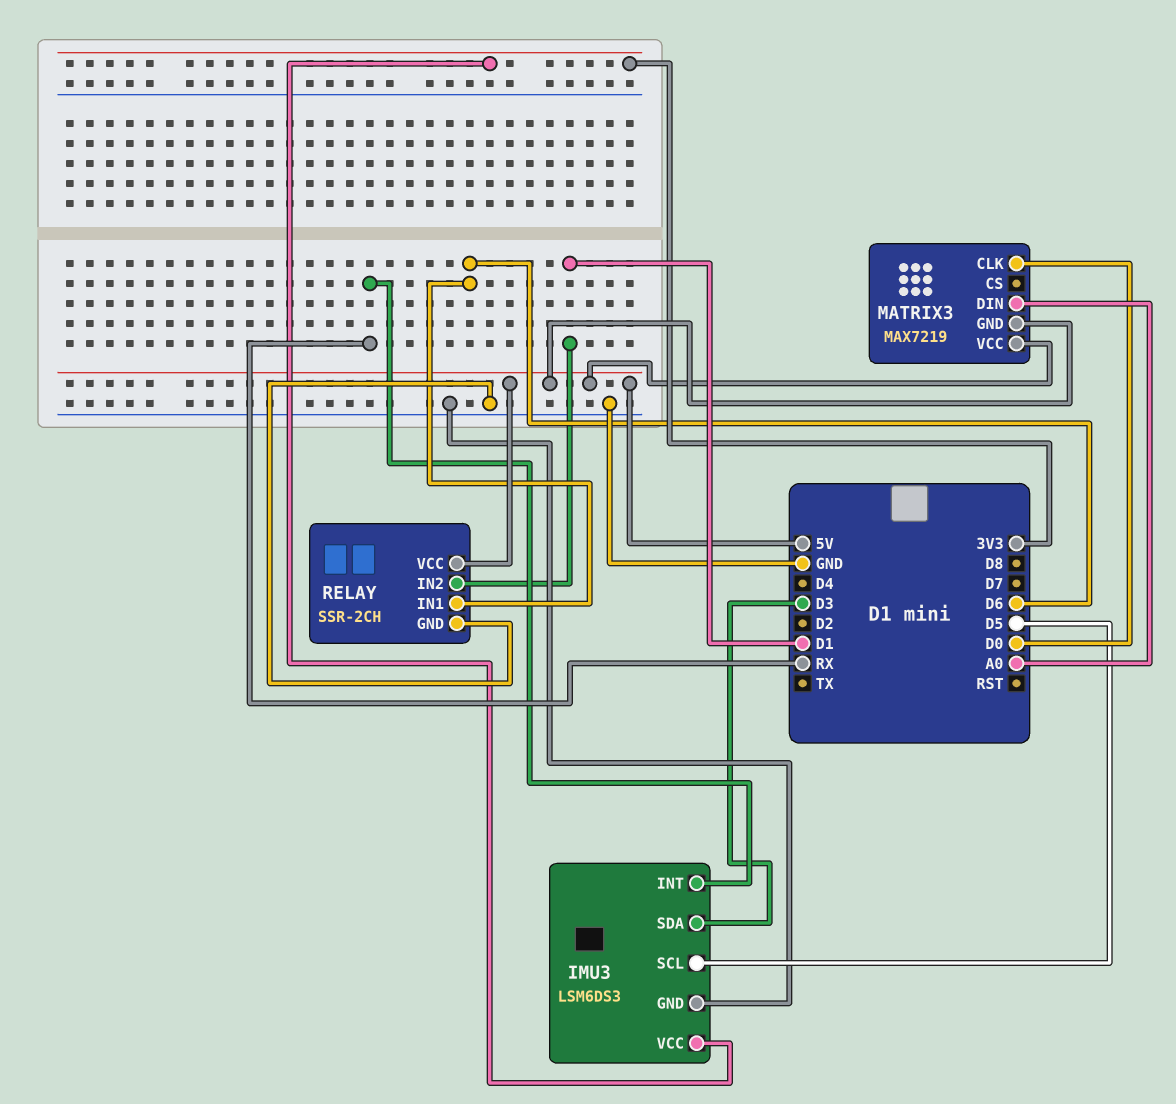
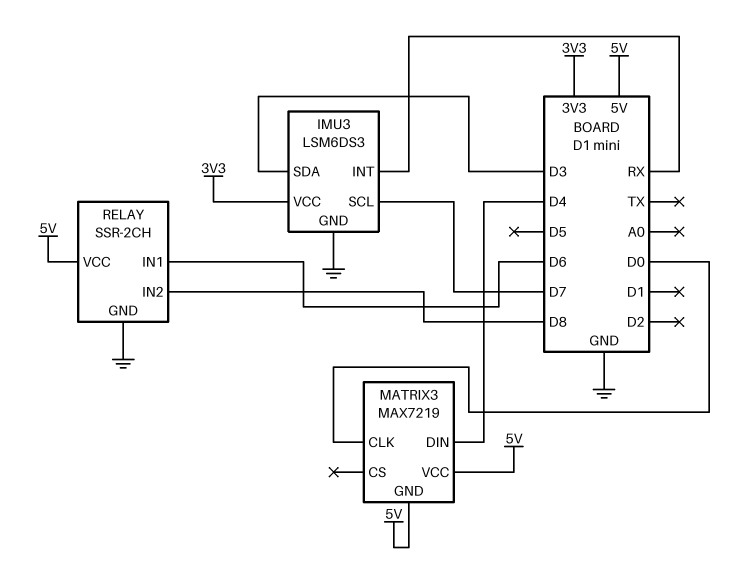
IMU3 pin SCL: D5 -> D7
MATRIX3 pin DIN: A0 -> D4
RELAY pin IN2: D1 -> D8

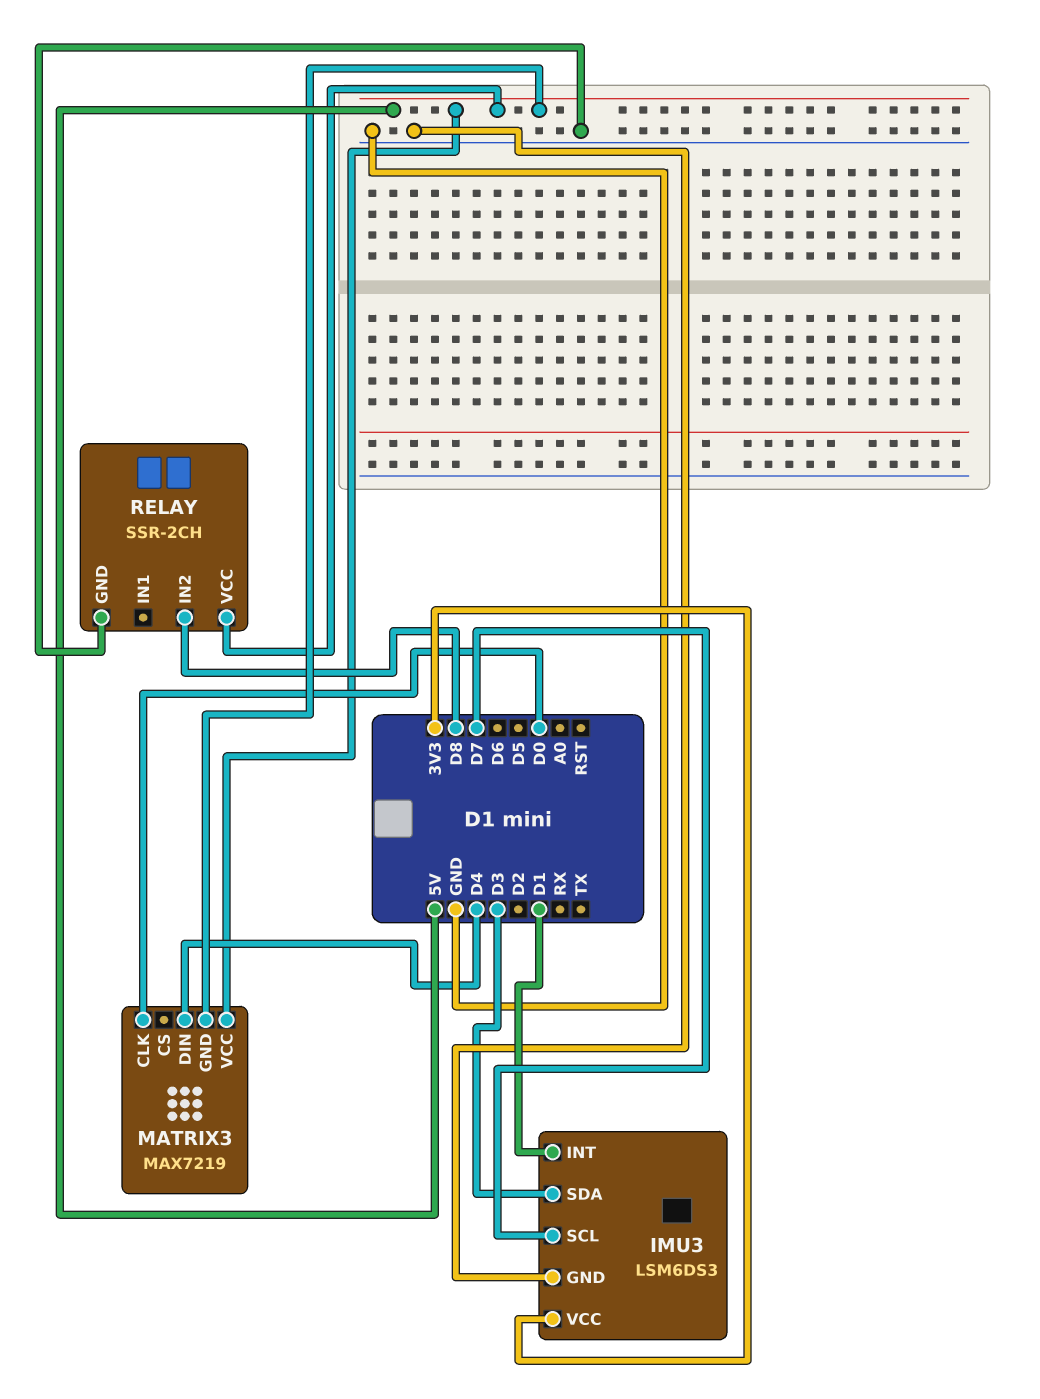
IMU3 pin INT: RX -> D1
RELAY pin IN1: D6 -> none

